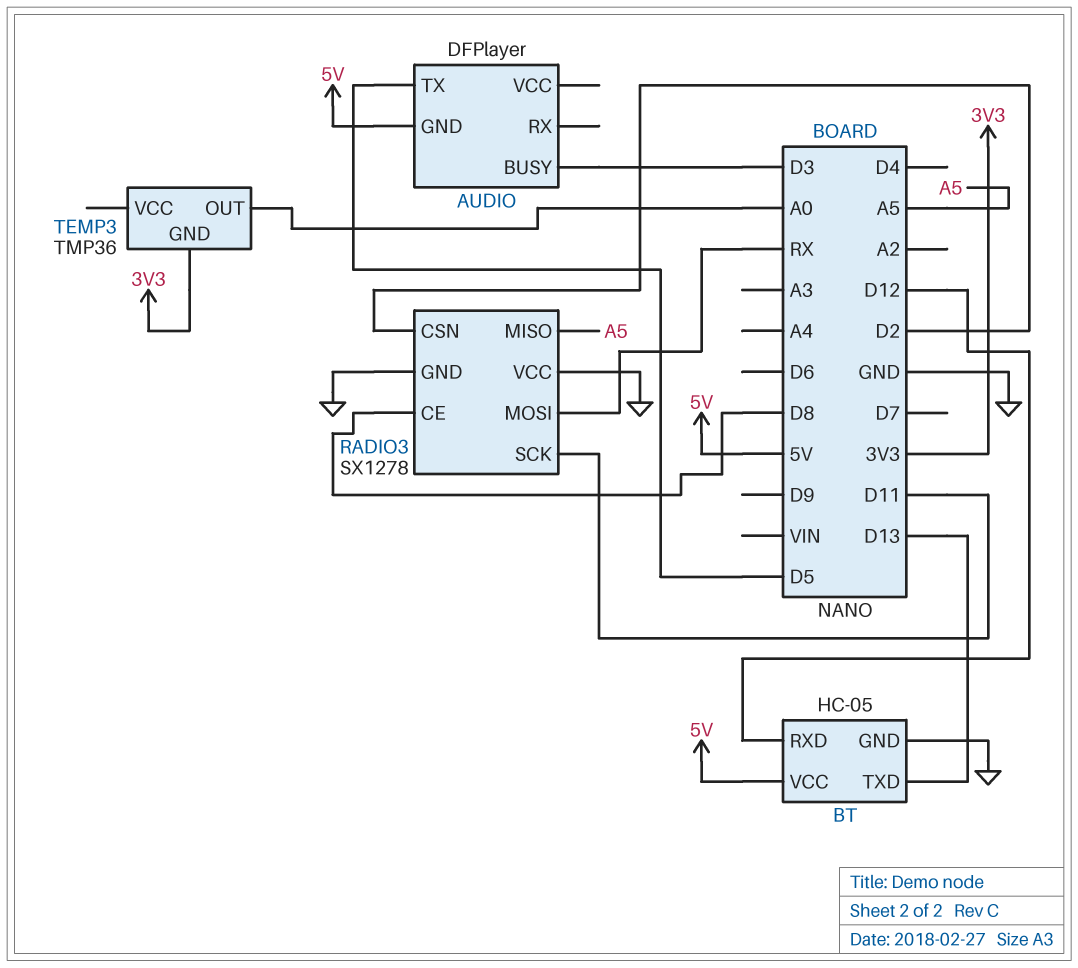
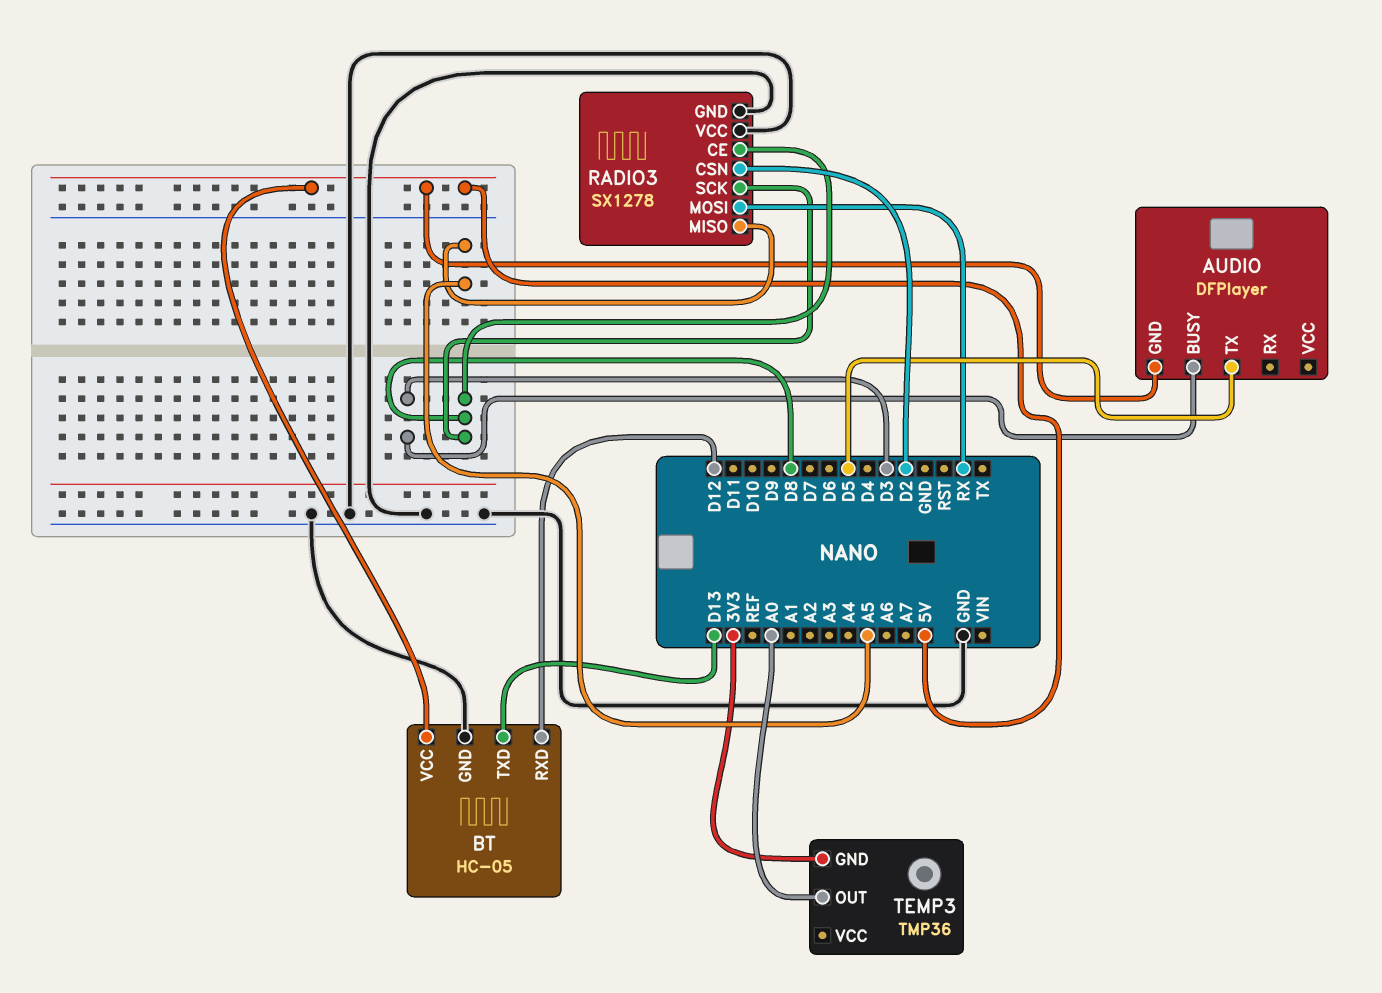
RADIO3 pin SCK: D11 -> D8

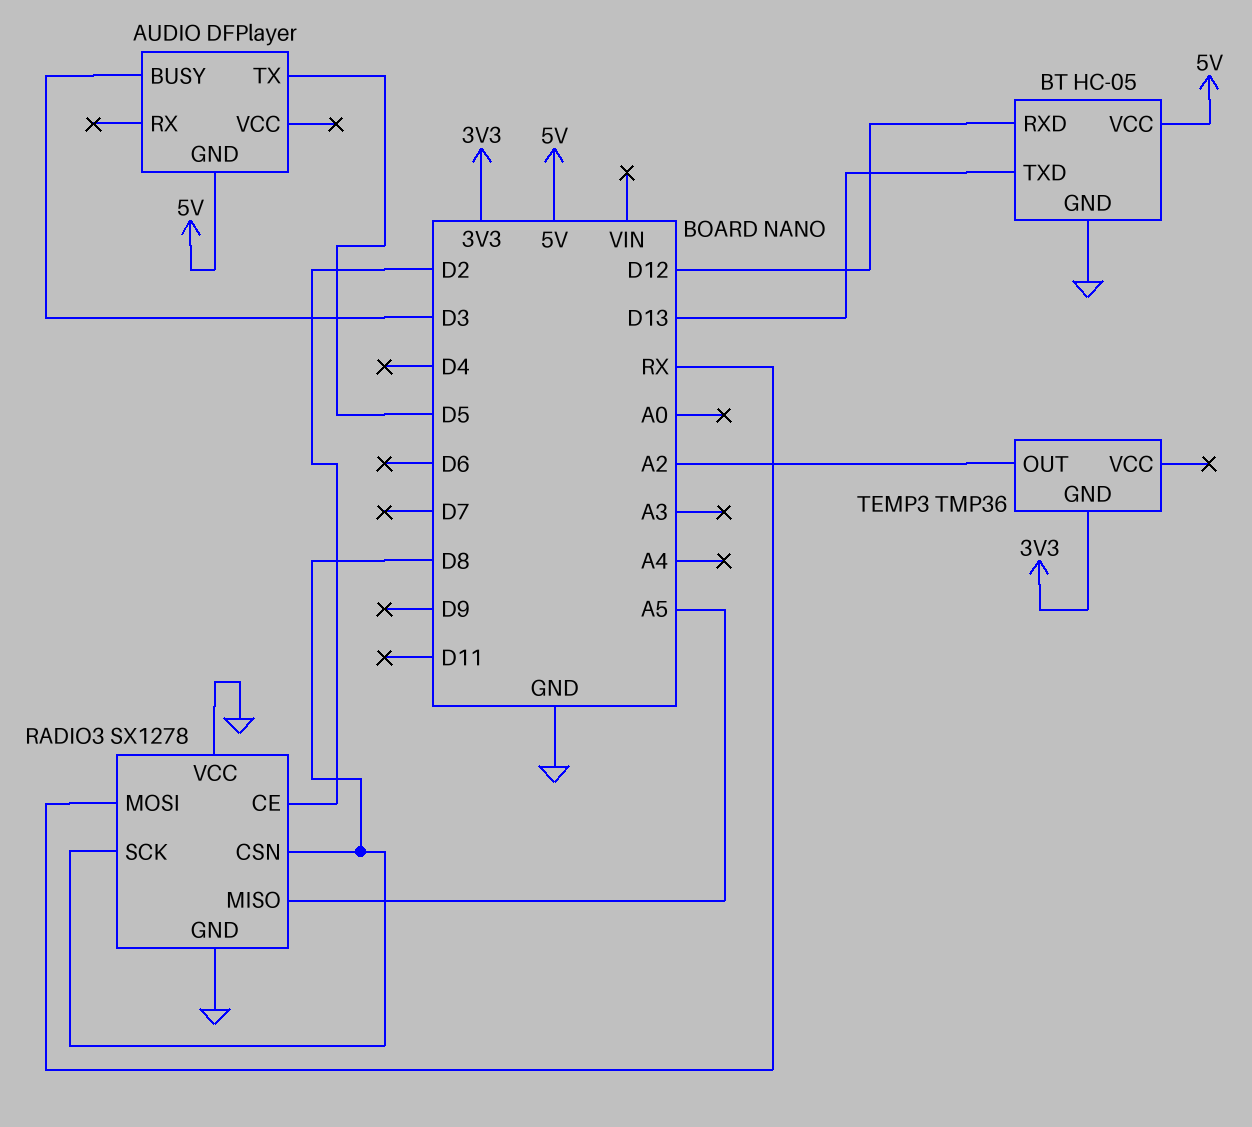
RADIO3 pin CE: D8 -> D2
RADIO3 pin CSN: D2 -> D8
TEMP3 pin OUT: A0 -> A2

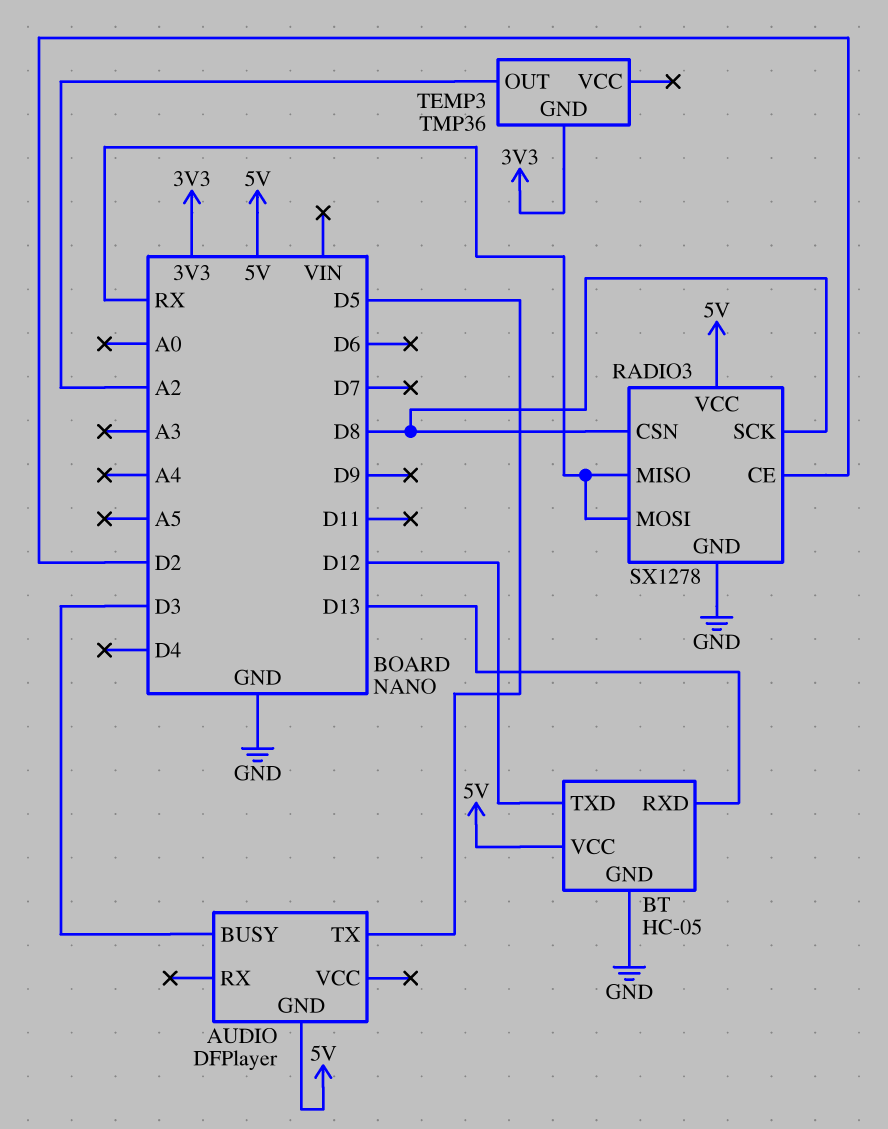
BT pin RXD: D12 -> D13
BT pin TXD: D13 -> D12
RADIO3 pin MISO: A5 -> RX
RADIO3 pin VCC: GND -> 5V

